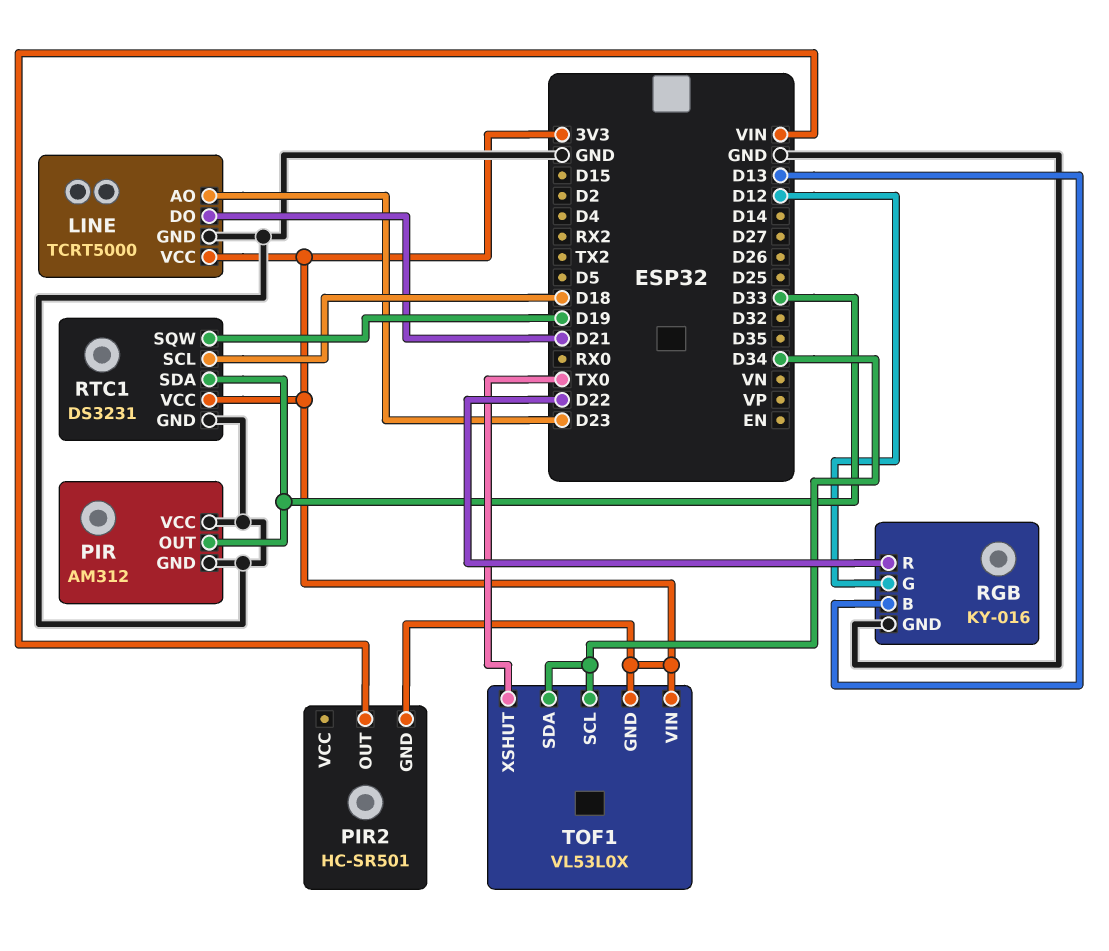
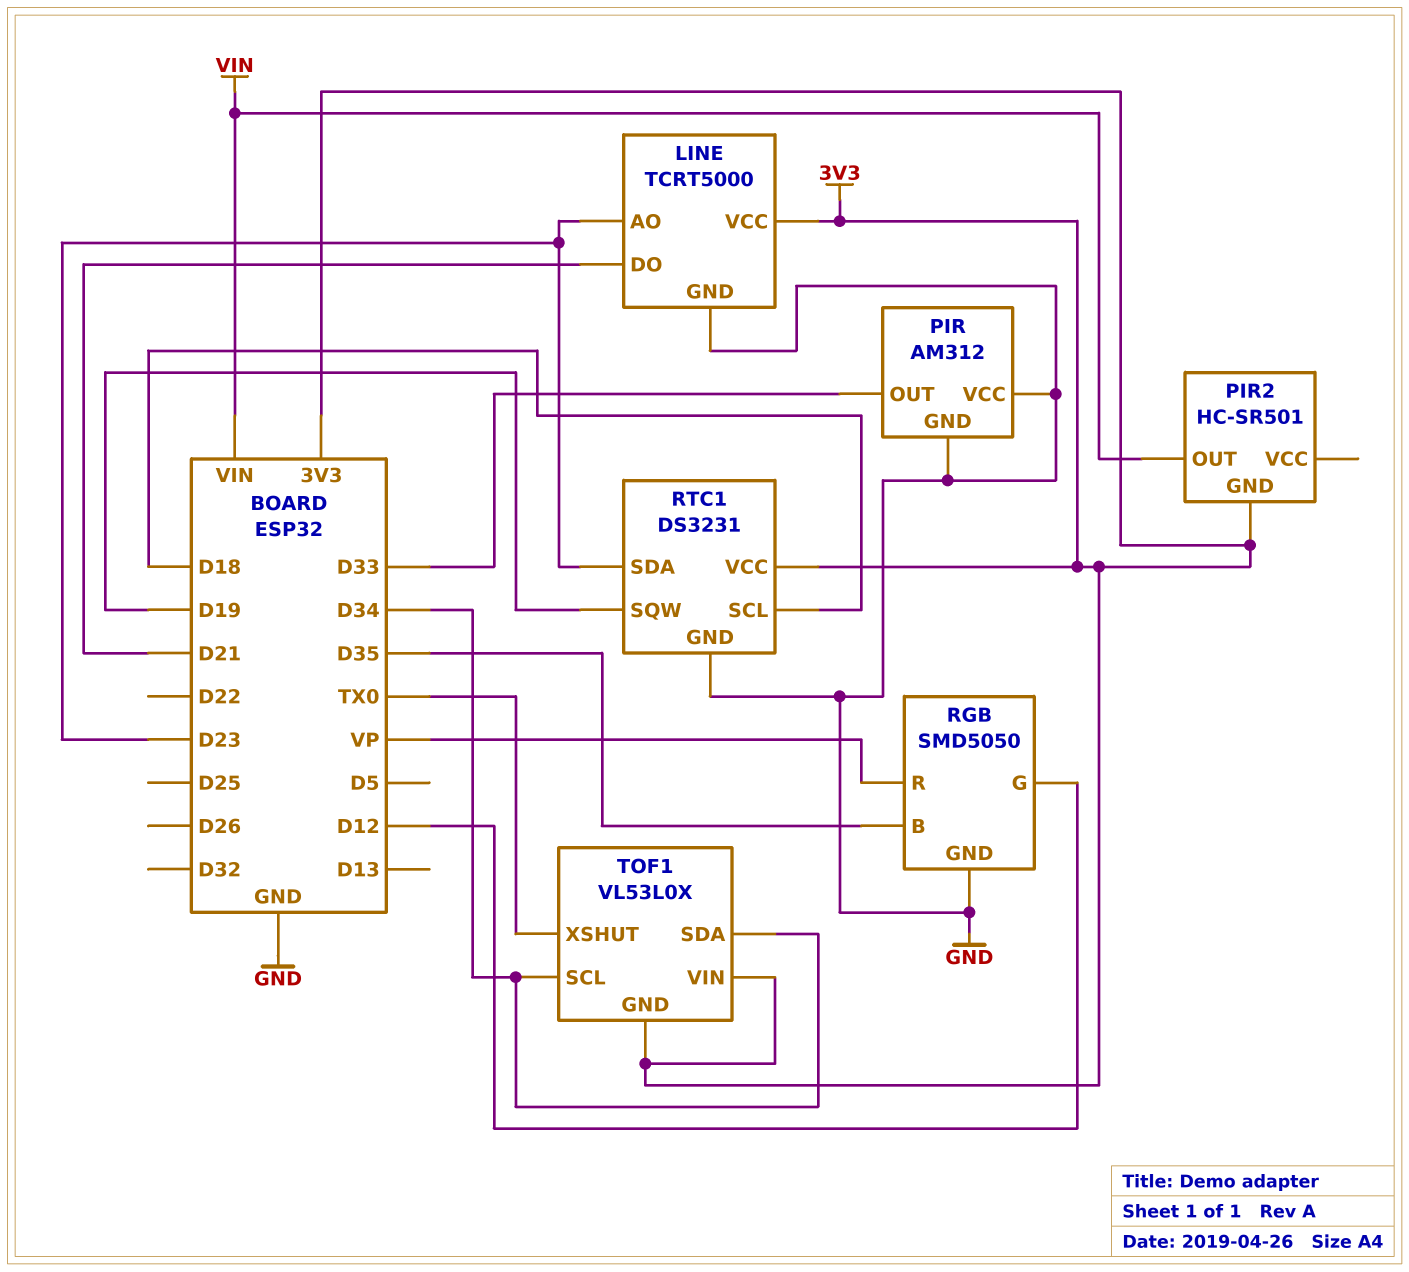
RGB: KY-016 -> SMD5050
RGB pin B: D13 -> D35
RGB pin R: D22 -> VP
RTC1 pin SDA: D33 -> D23

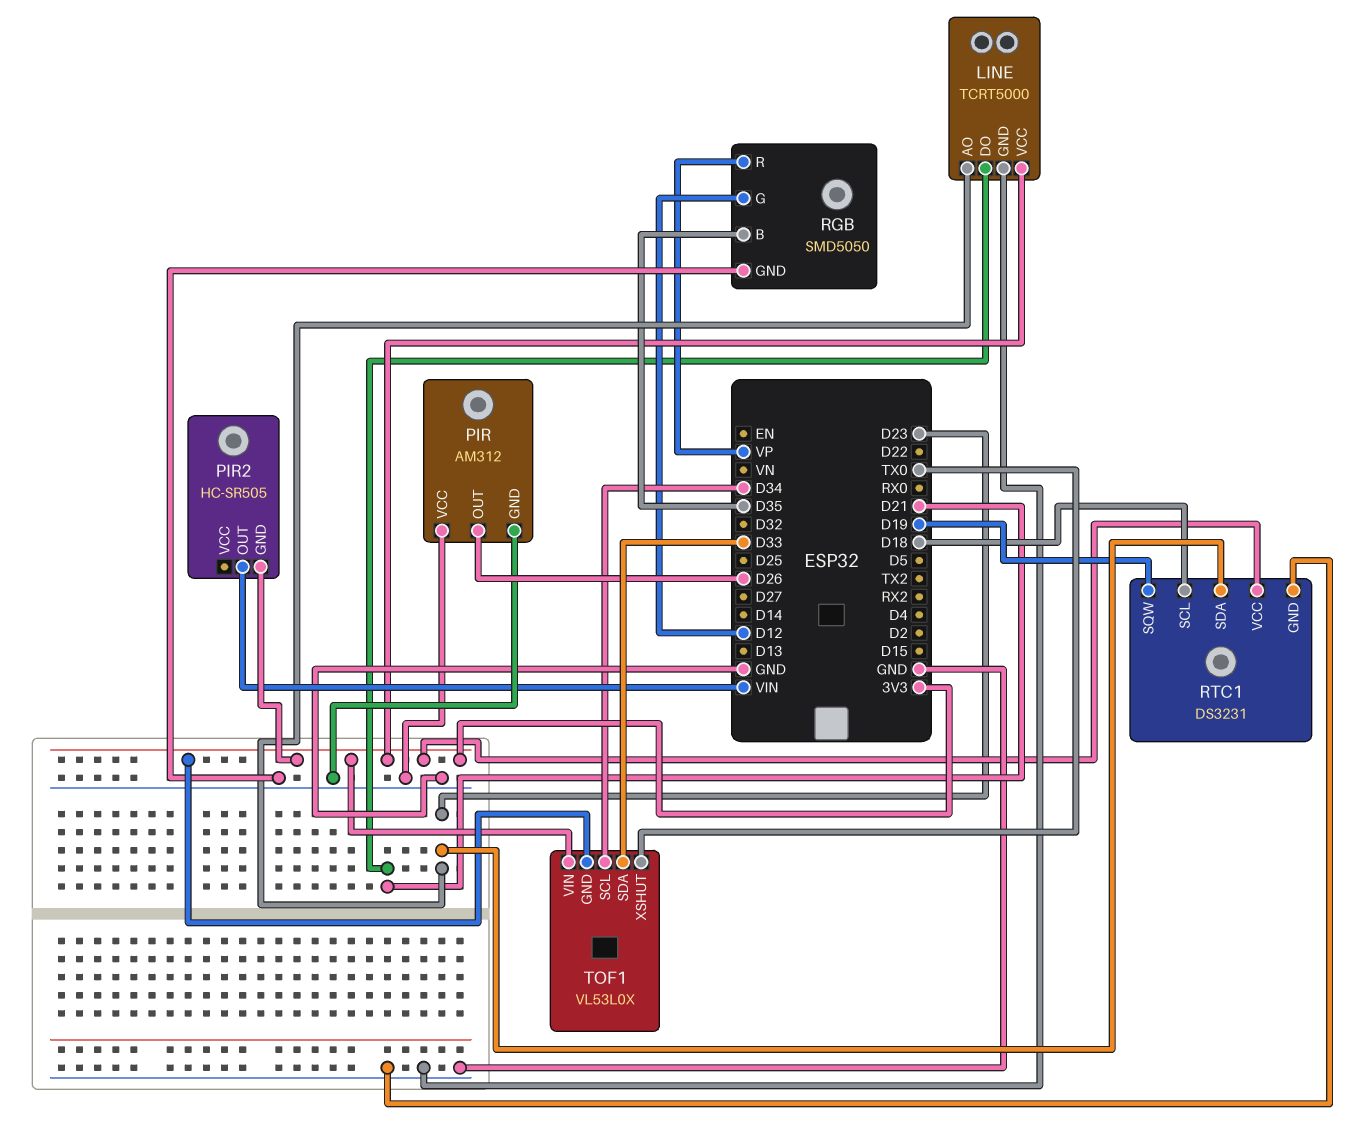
PIR pin OUT: D33 -> D26
PIR2: HC-SR501 -> HC-SR505
TOF1 pin SDA: D34 -> D33

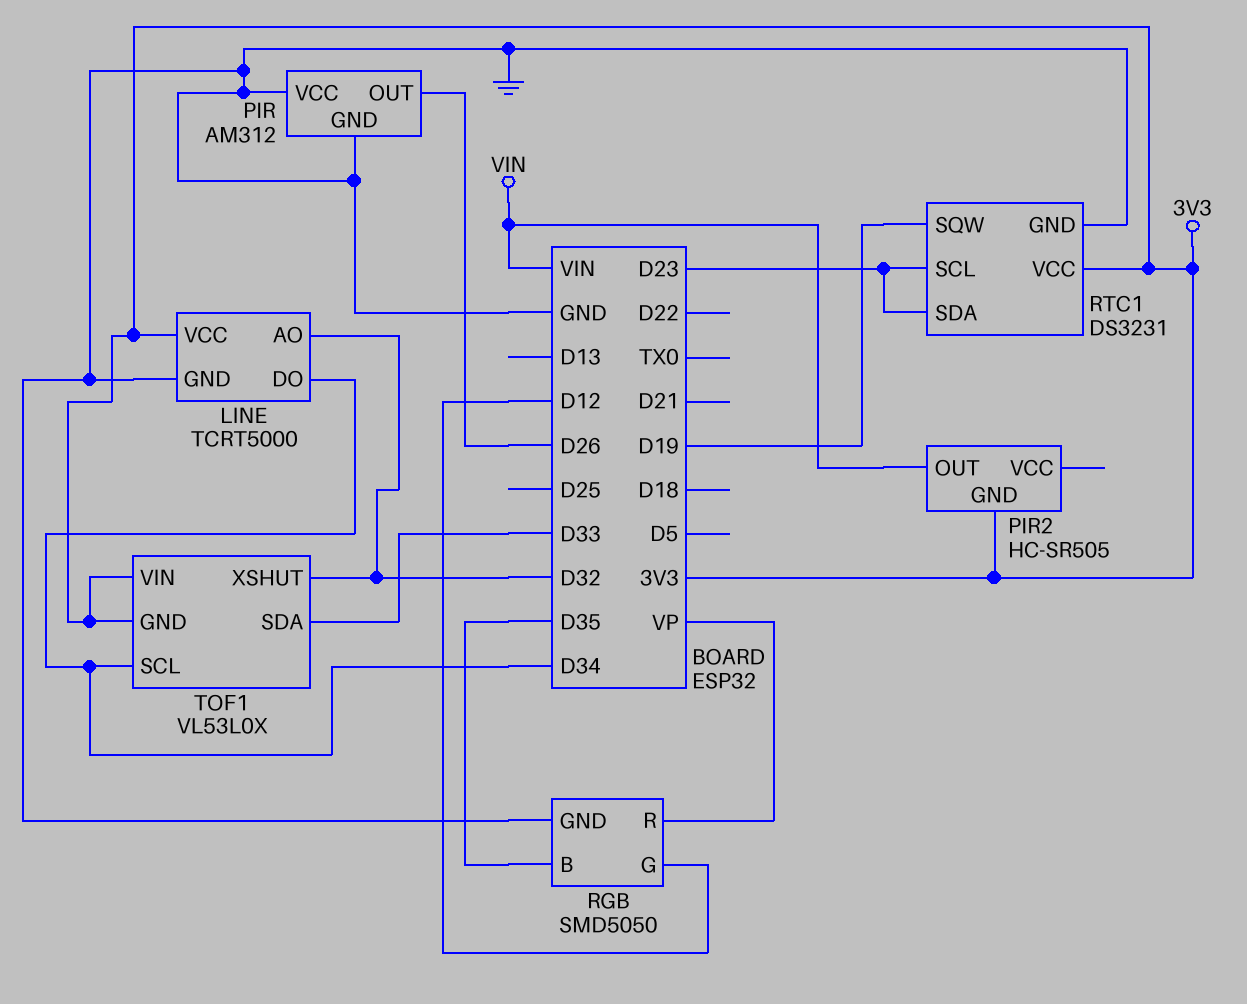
LINE pin AO: D23 -> D32
LINE pin DO: D21 -> D34
RTC1 pin SCL: D18 -> D23
TOF1 pin XSHUT: TX0 -> D32

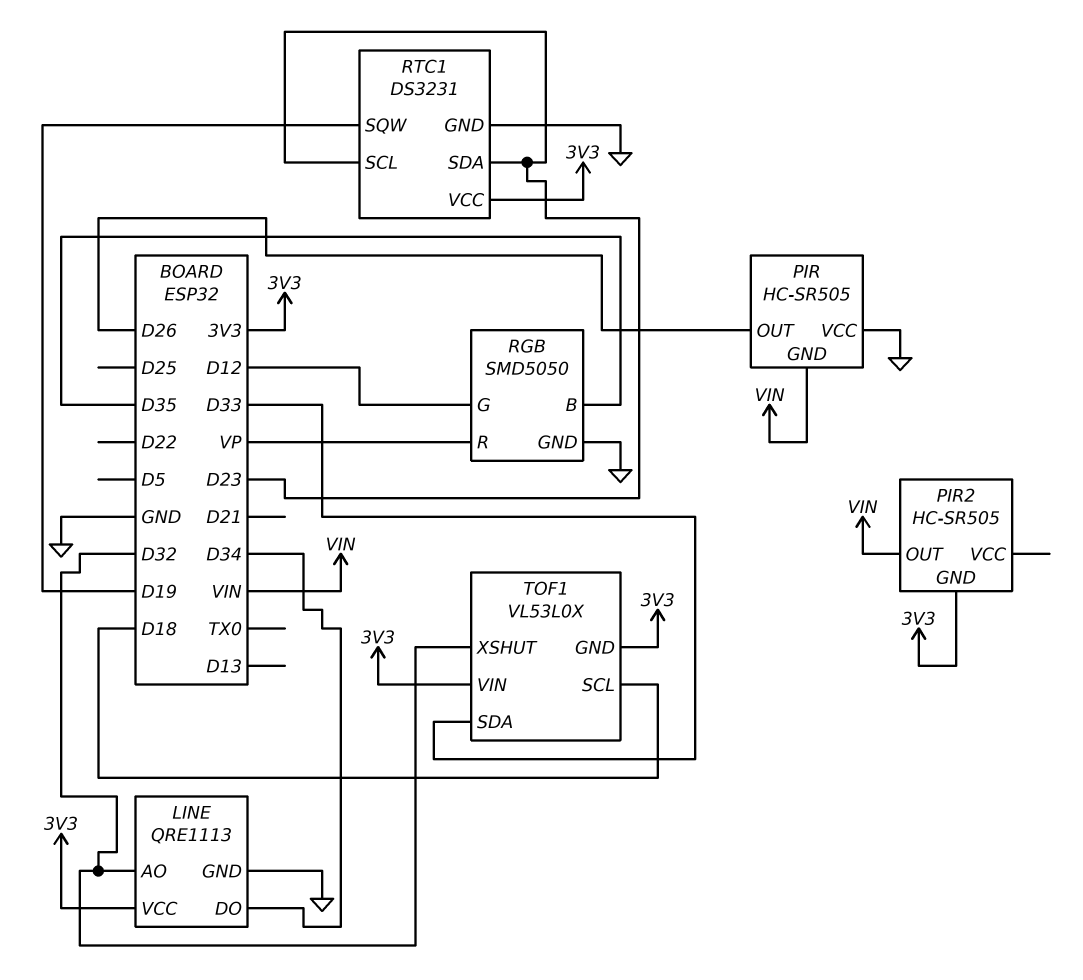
LINE: TCRT5000 -> QRE1113
PIR: AM312 -> HC-SR505
PIR pin GND: GND -> VIN
TOF1 pin SCL: D34 -> D18

